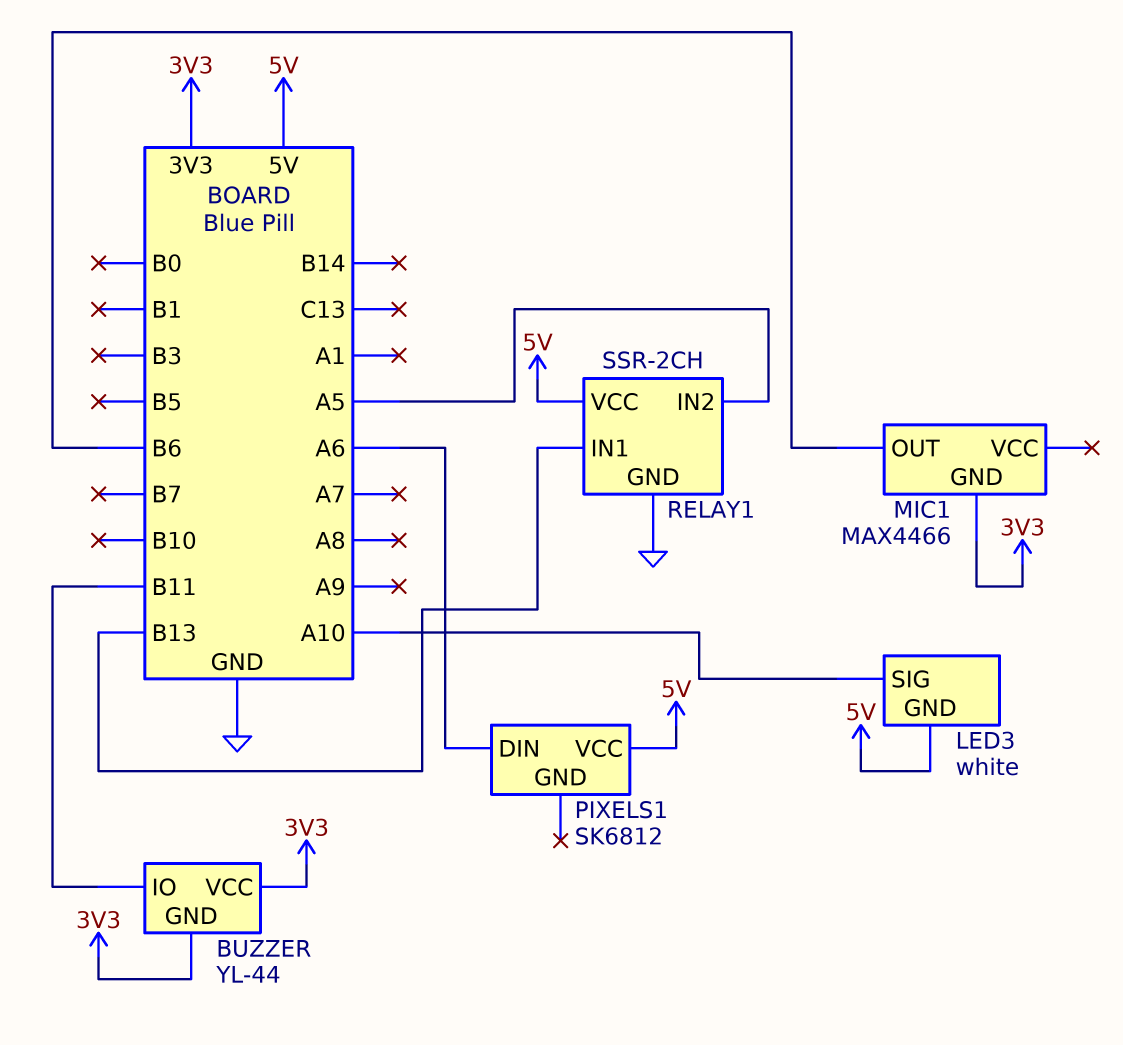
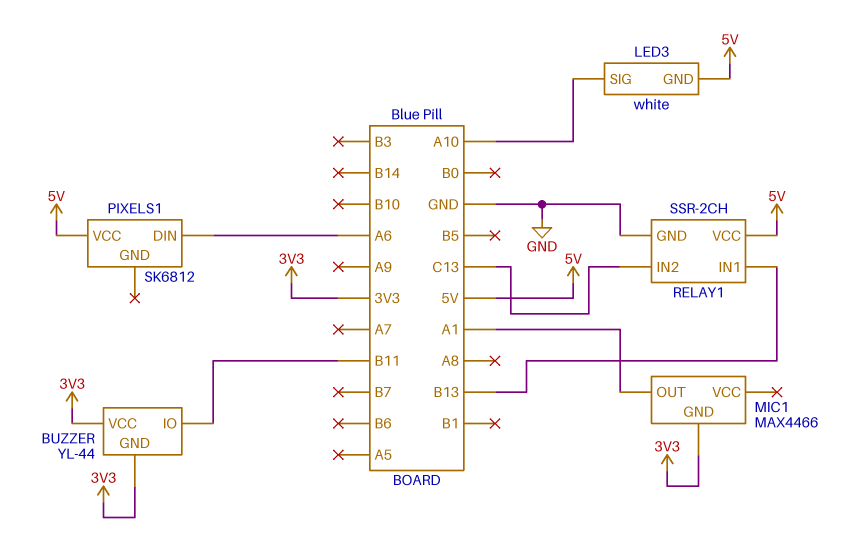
MIC1 pin OUT: B6 -> A1
RELAY1 pin IN2: A5 -> C13

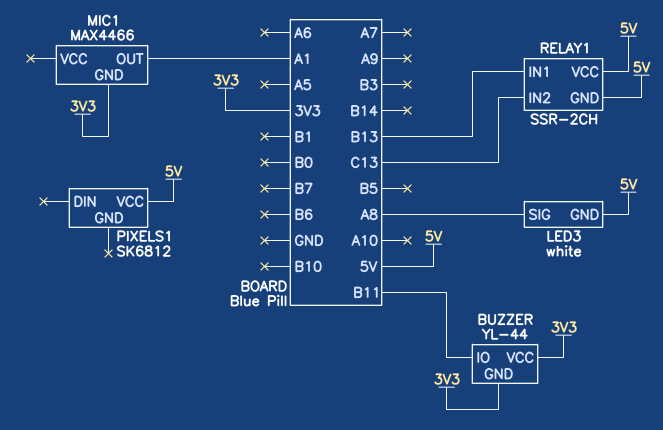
LED3 pin SIG: A10 -> A8
PIXELS1 pin DIN: A6 -> none
RELAY1 pin GND: GND -> 5V

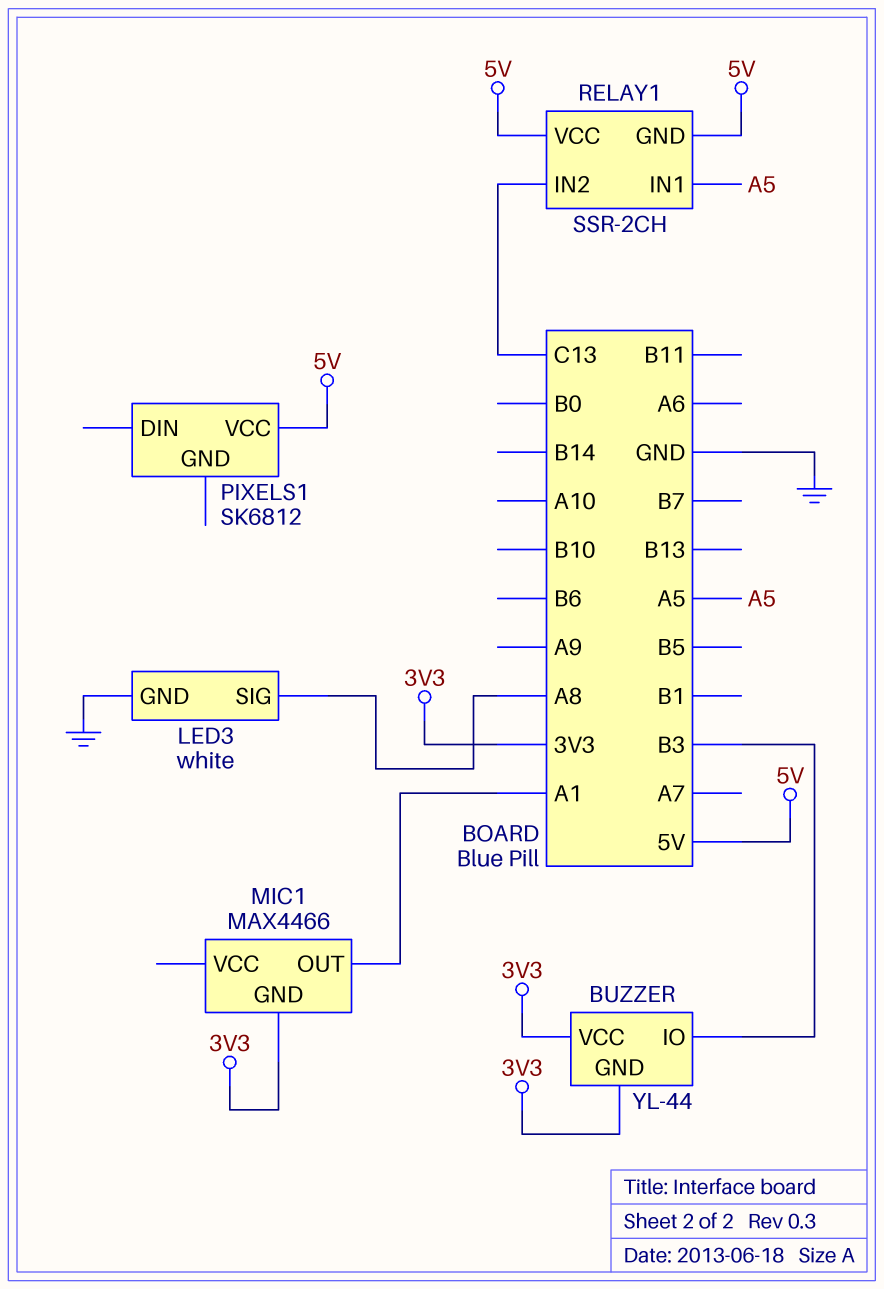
BUZZER pin IO: B11 -> B3
LED3 pin GND: 5V -> GND
RELAY1 pin IN1: B13 -> A5

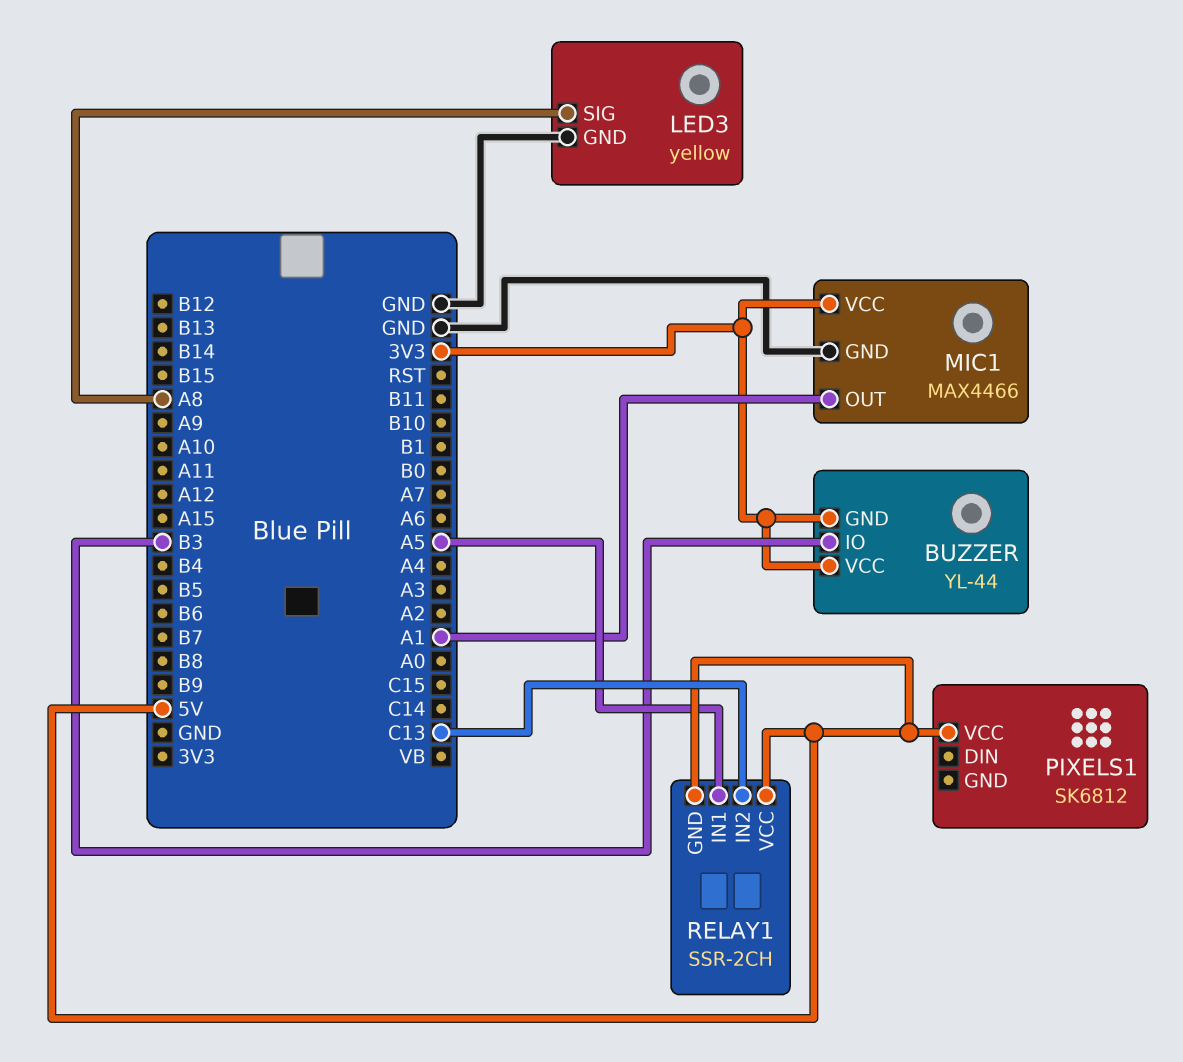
LED3: white -> yellow
MIC1 pin GND: 3V3 -> GND
MIC1 pin VCC: none -> 3V3

